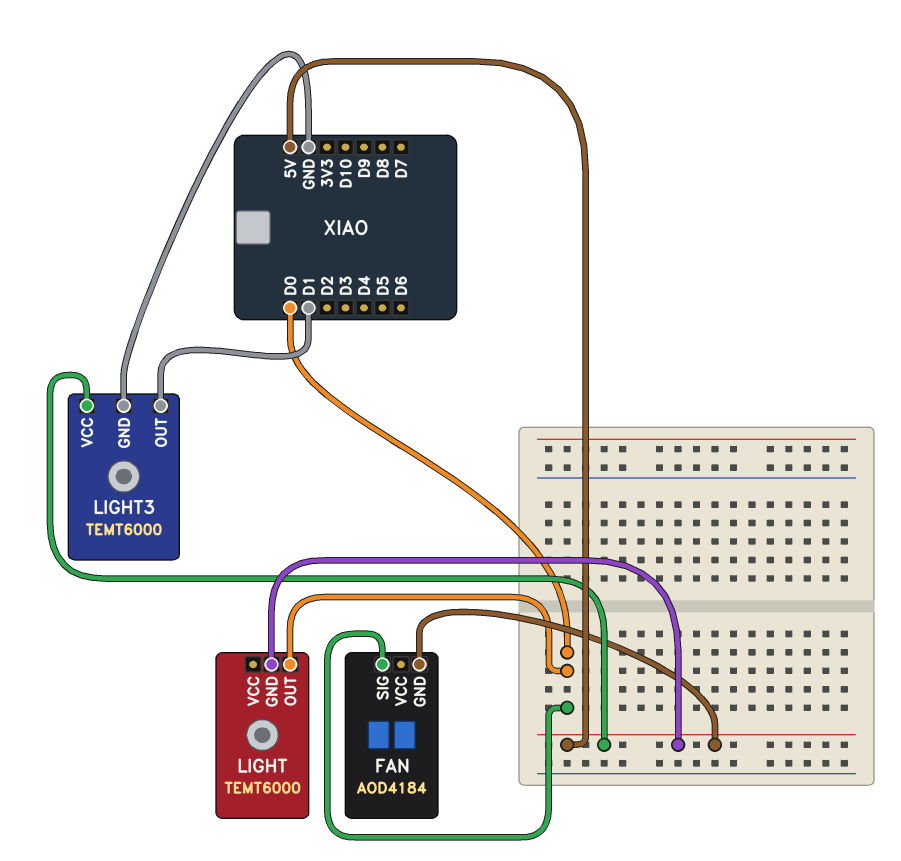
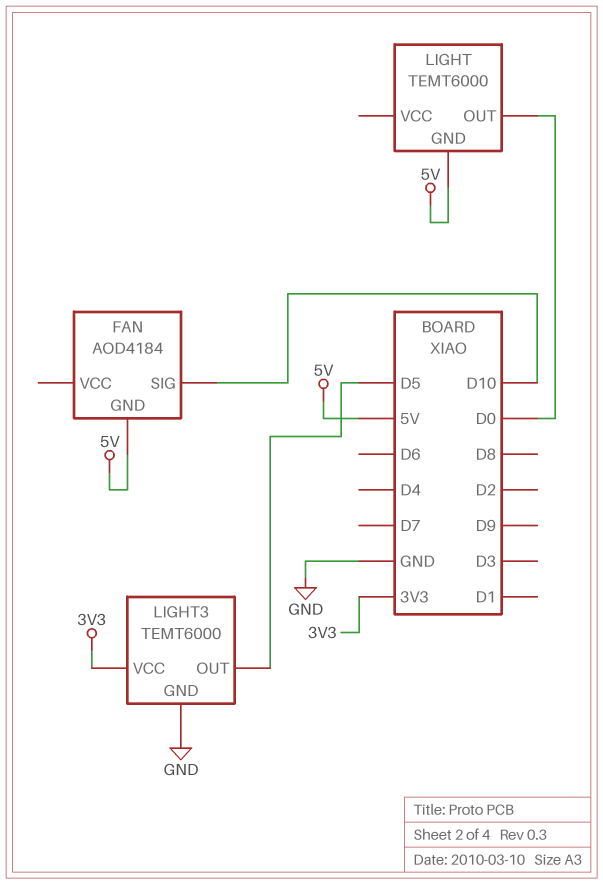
FAN pin SIG: D0 -> D10
LIGHT3 pin OUT: D1 -> D5
LIGHT3 pin VCC: 5V -> 3V3

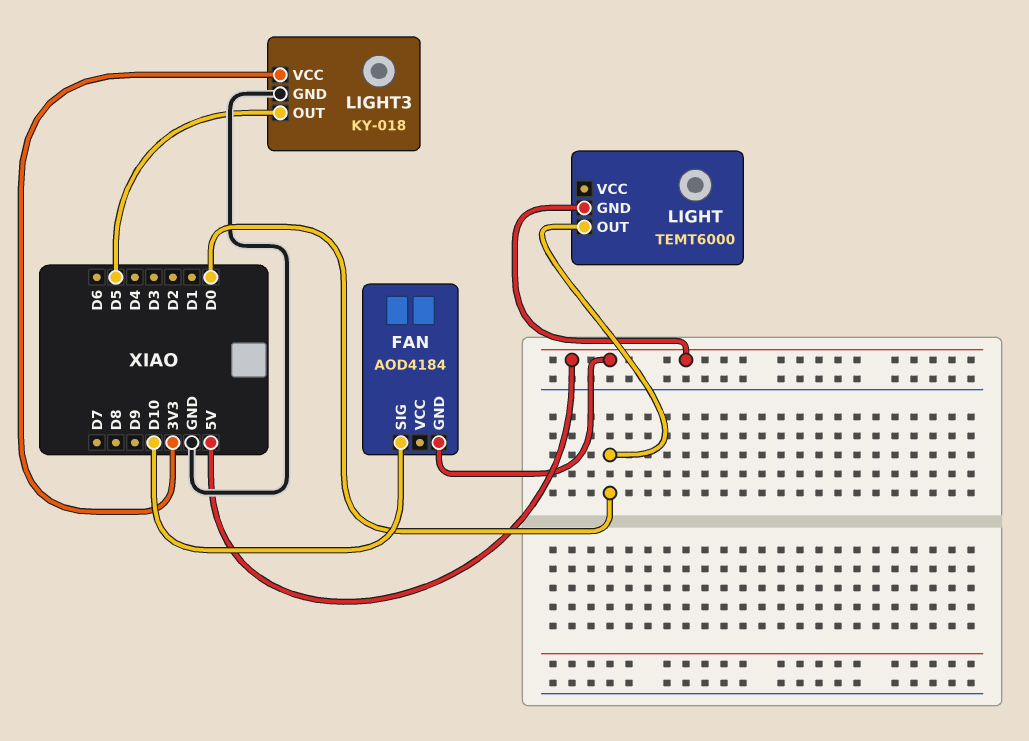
LIGHT3: TEMT6000 -> KY-018

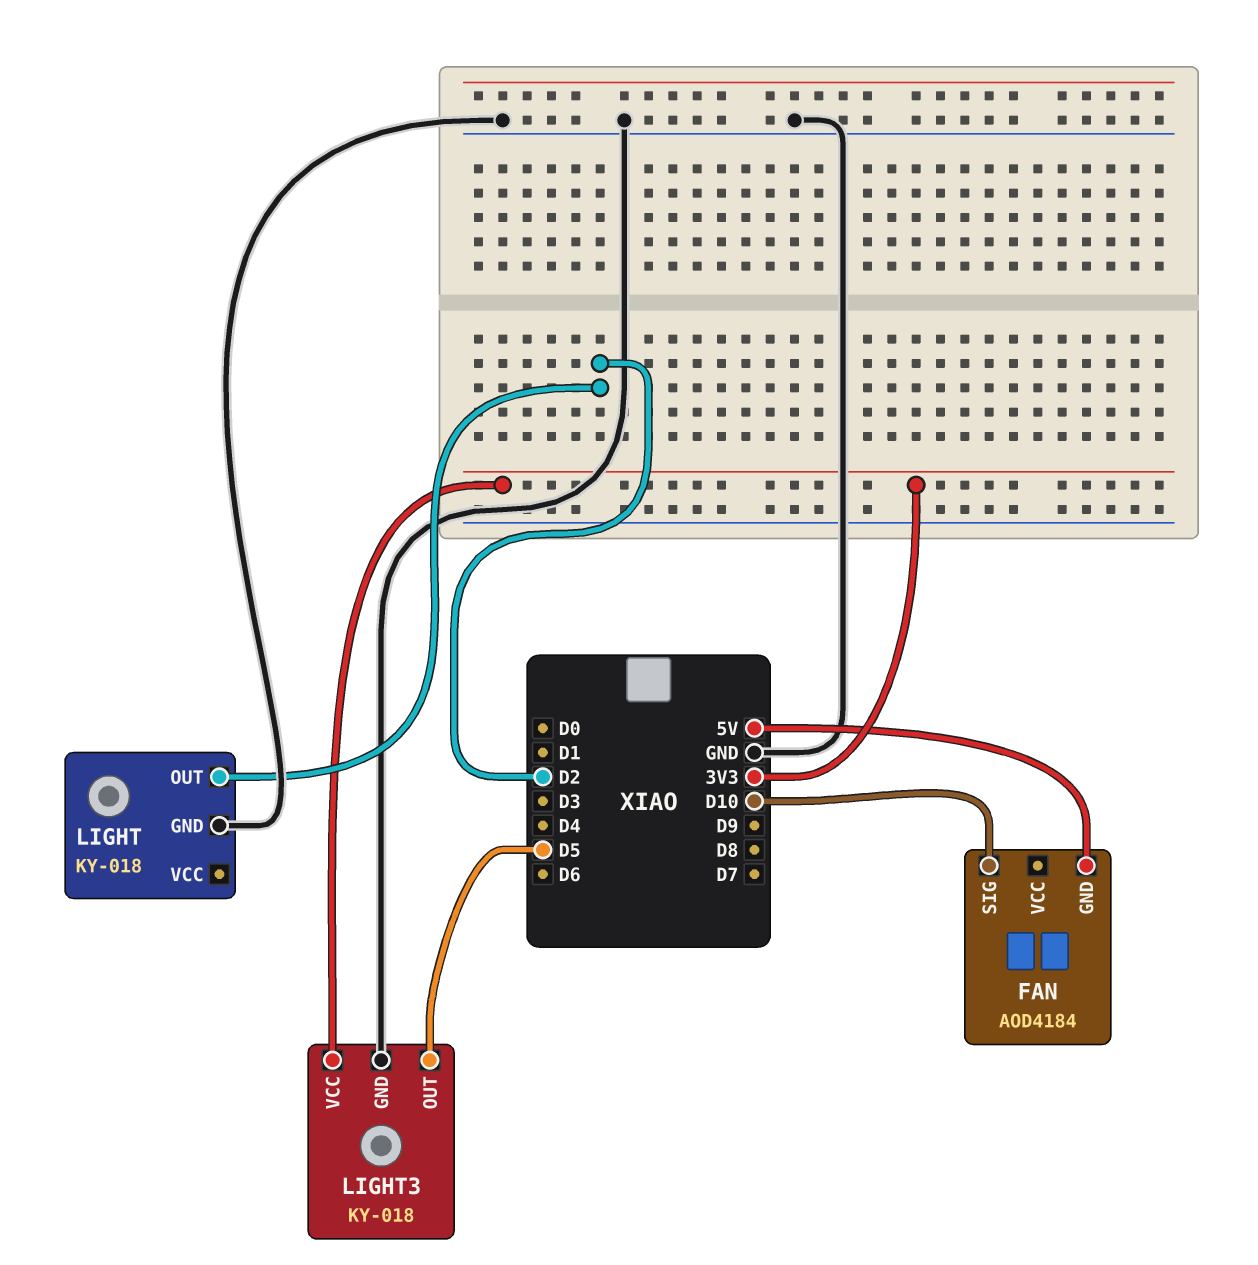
LIGHT: TEMT6000 -> KY-018
LIGHT pin GND: 5V -> GND
LIGHT pin OUT: D0 -> D2

